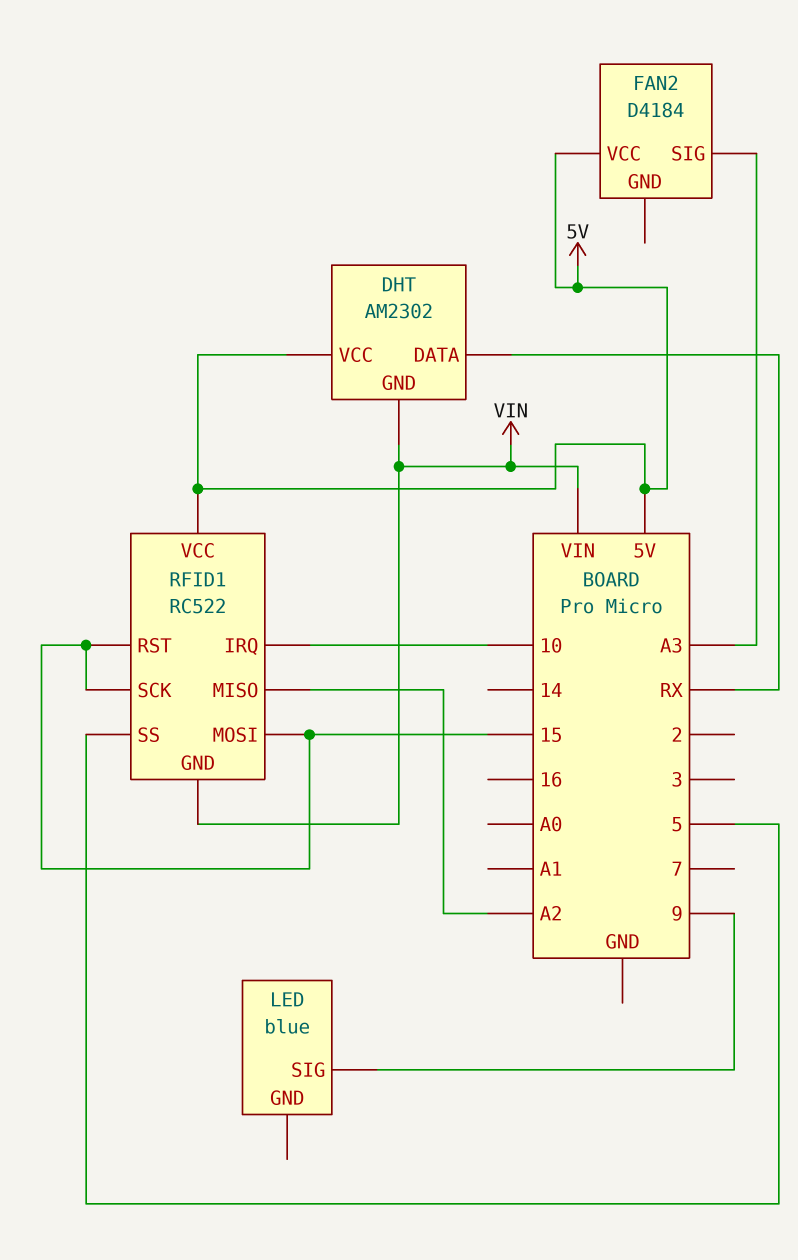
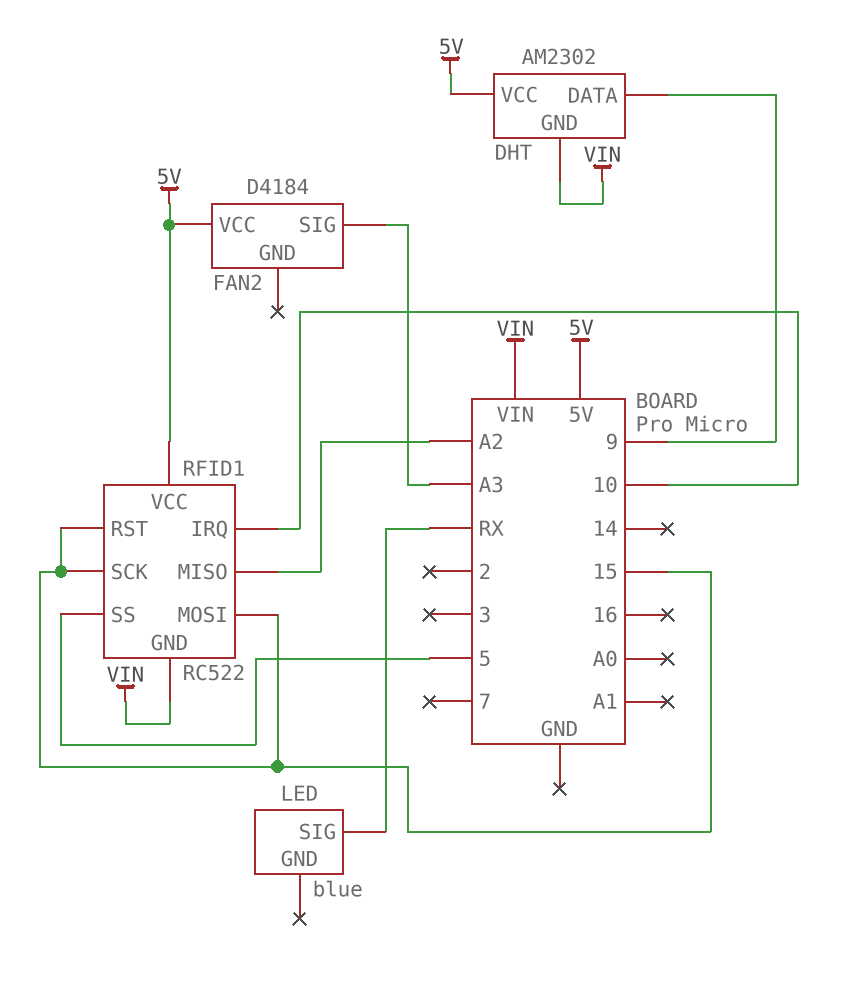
DHT pin DATA: RX -> 9
LED pin SIG: 9 -> RX

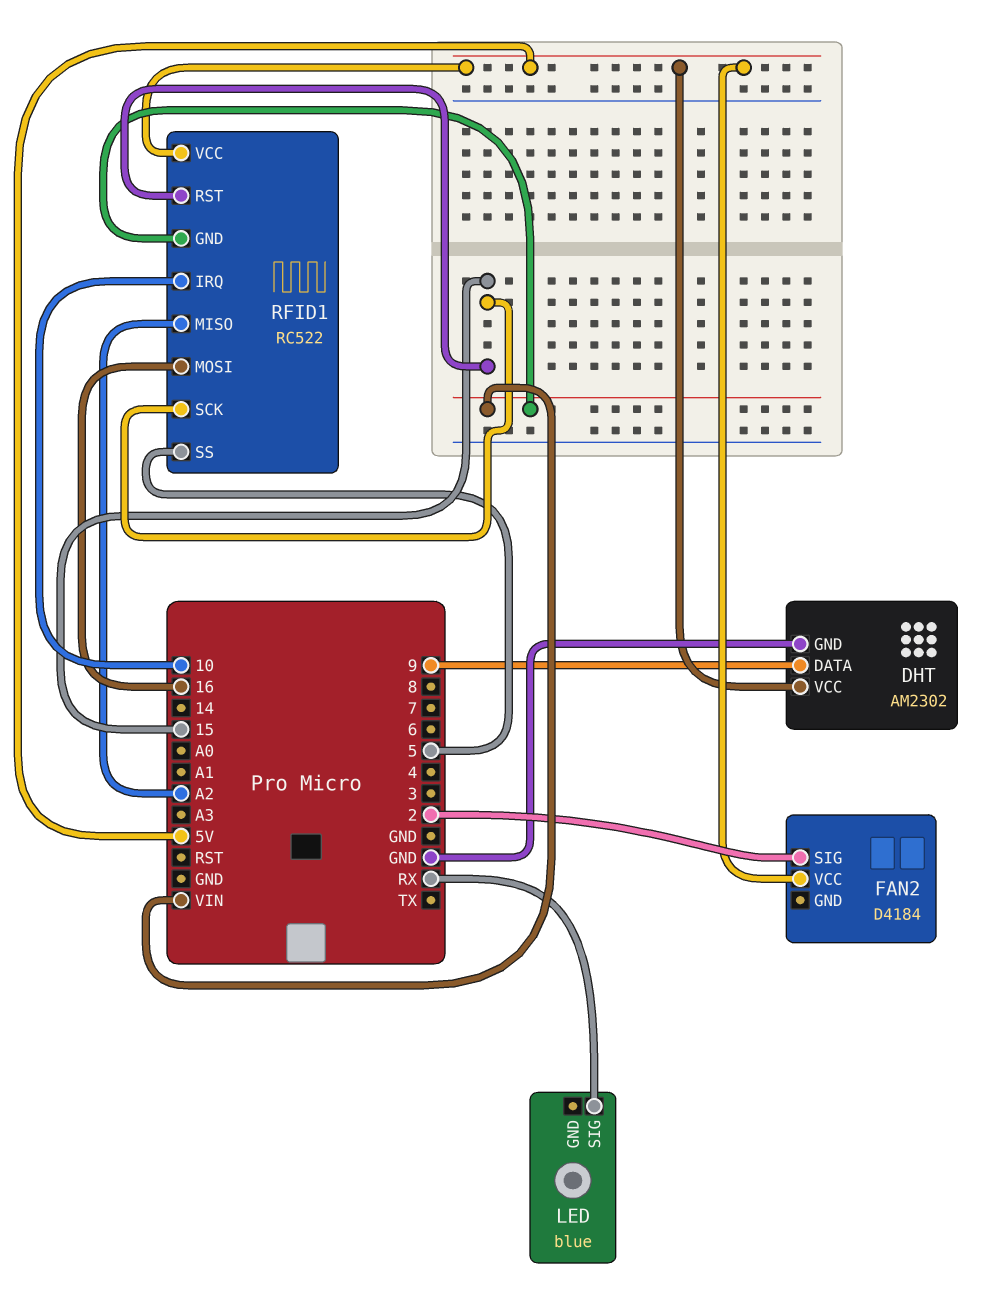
DHT pin GND: VIN -> GND
FAN2 pin SIG: A3 -> 2
RFID1 pin MOSI: 15 -> 16

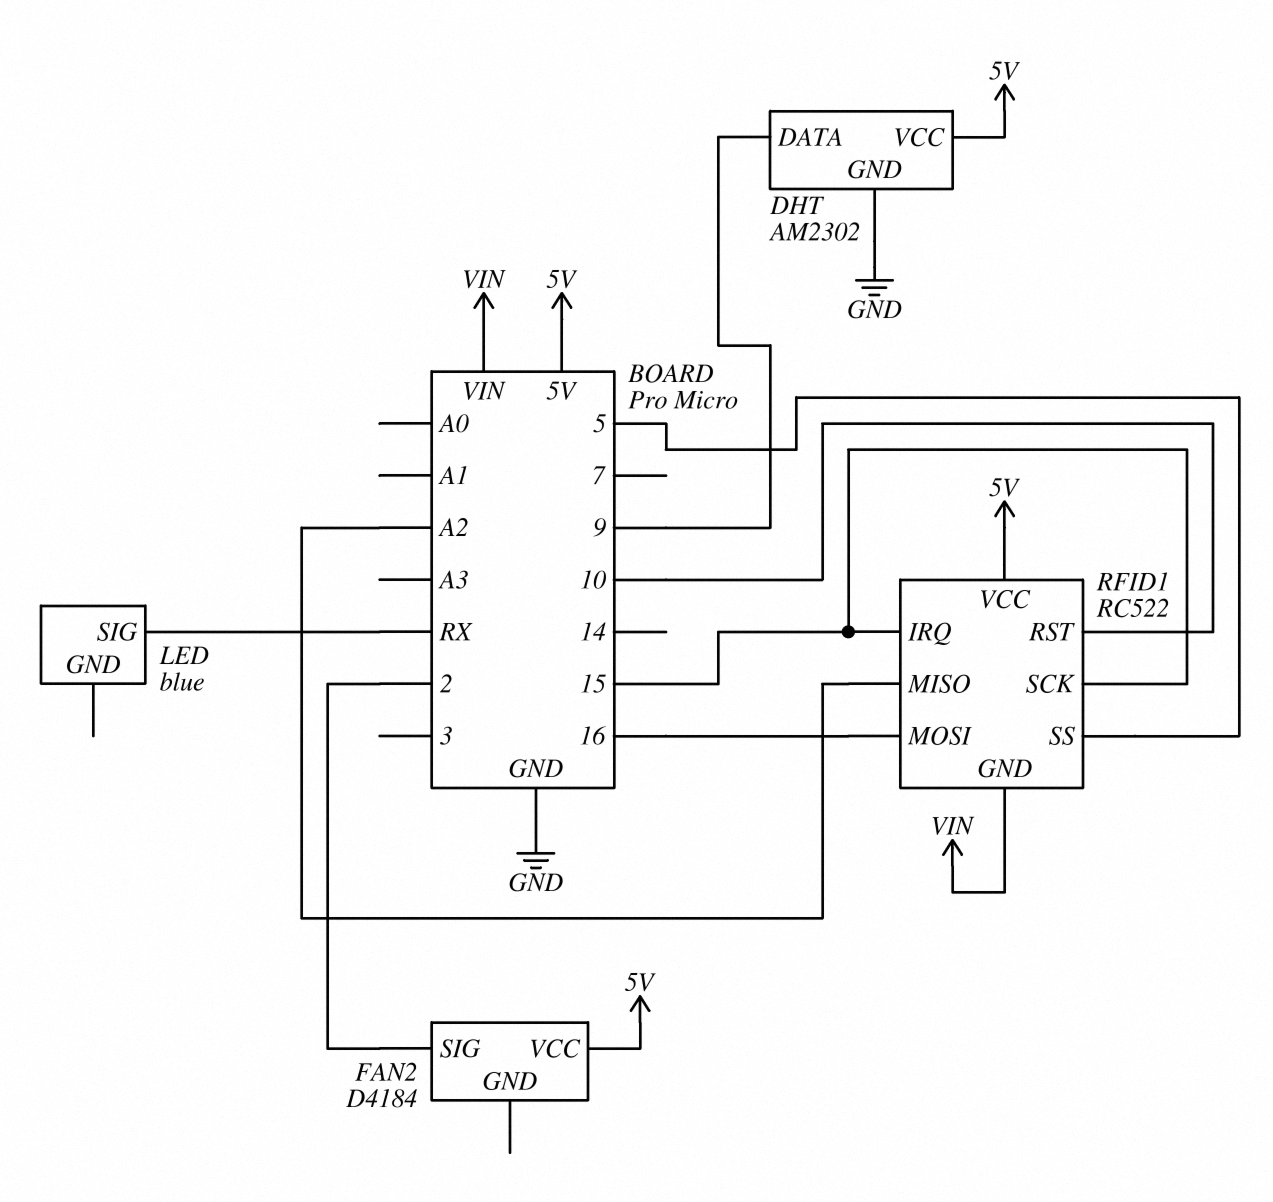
RFID1 pin IRQ: 10 -> 15
RFID1 pin RST: 15 -> 10

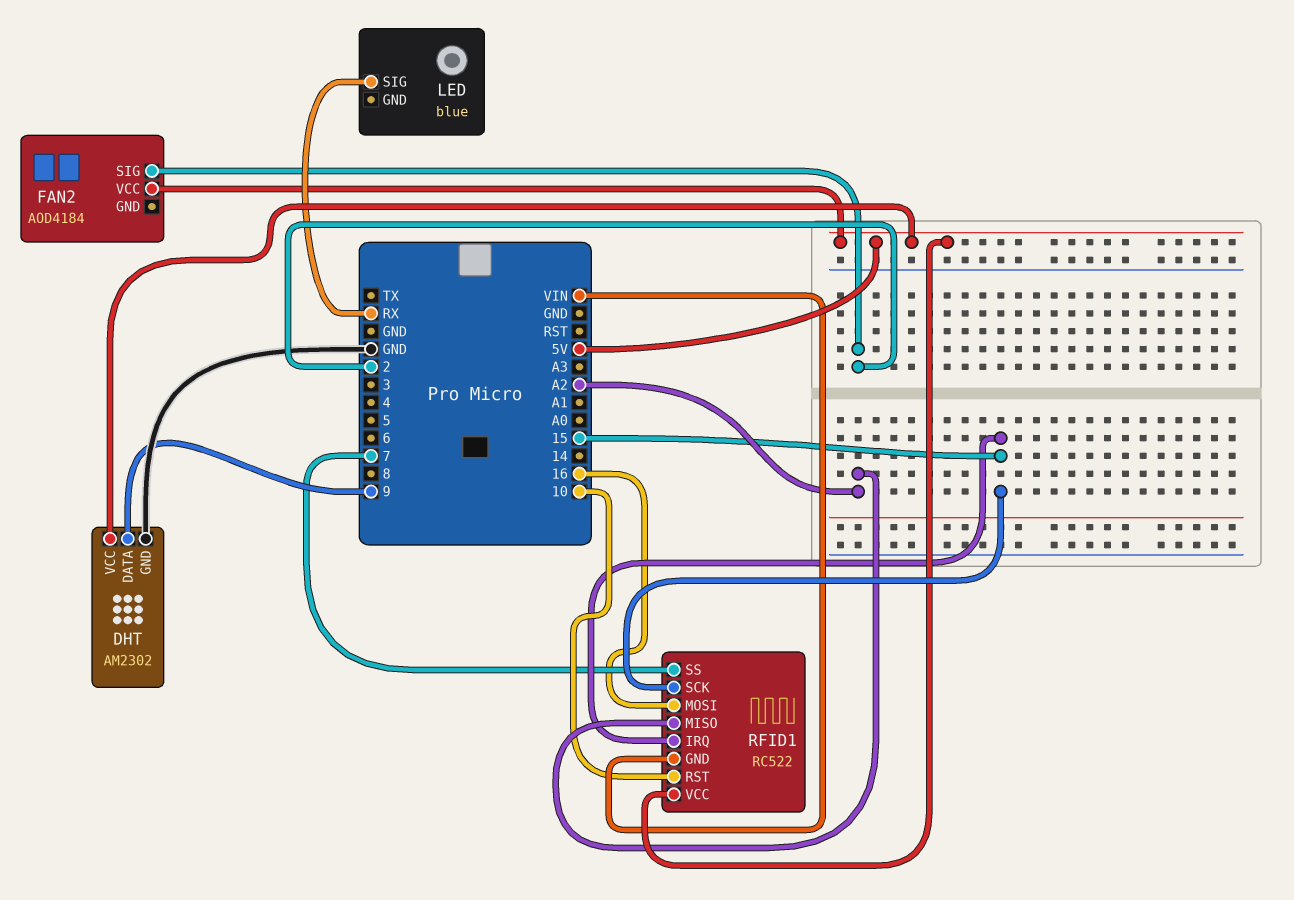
FAN2: D4184 -> AOD4184
RFID1 pin SS: 5 -> 7

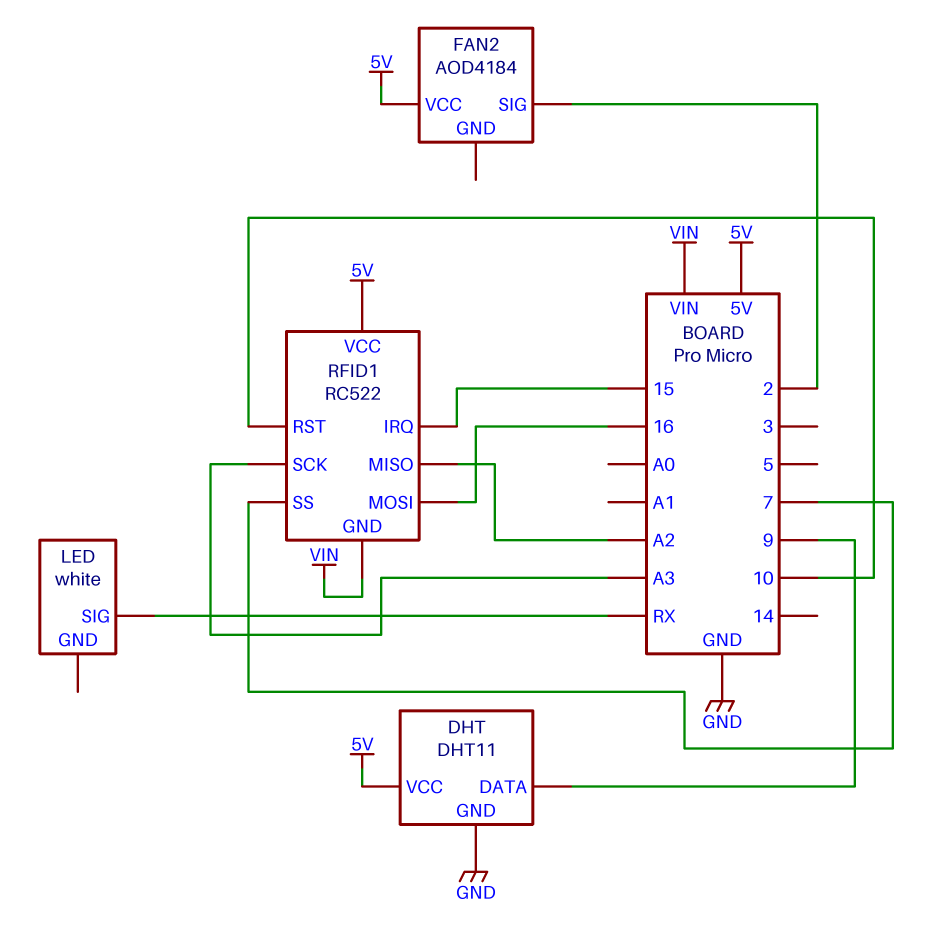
DHT: AM2302 -> DHT11
LED: blue -> white
RFID1 pin SCK: 15 -> A3

